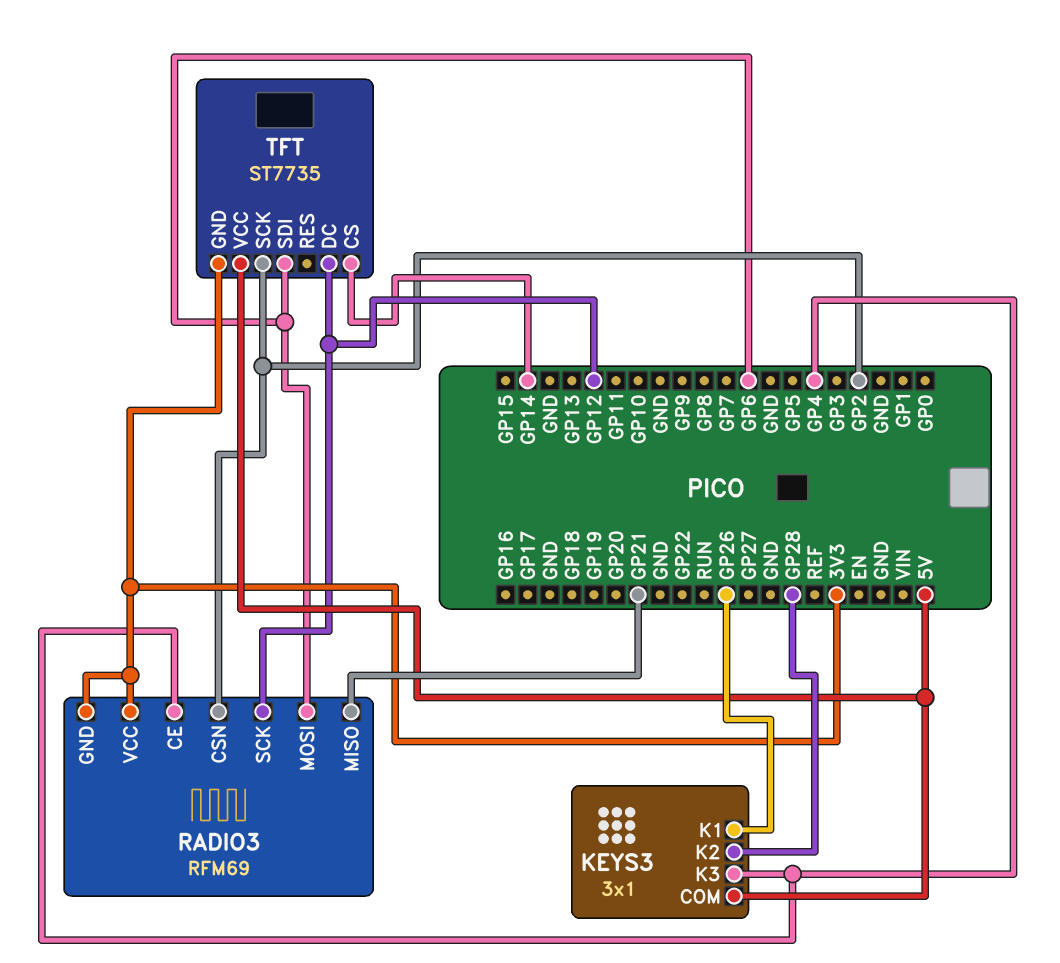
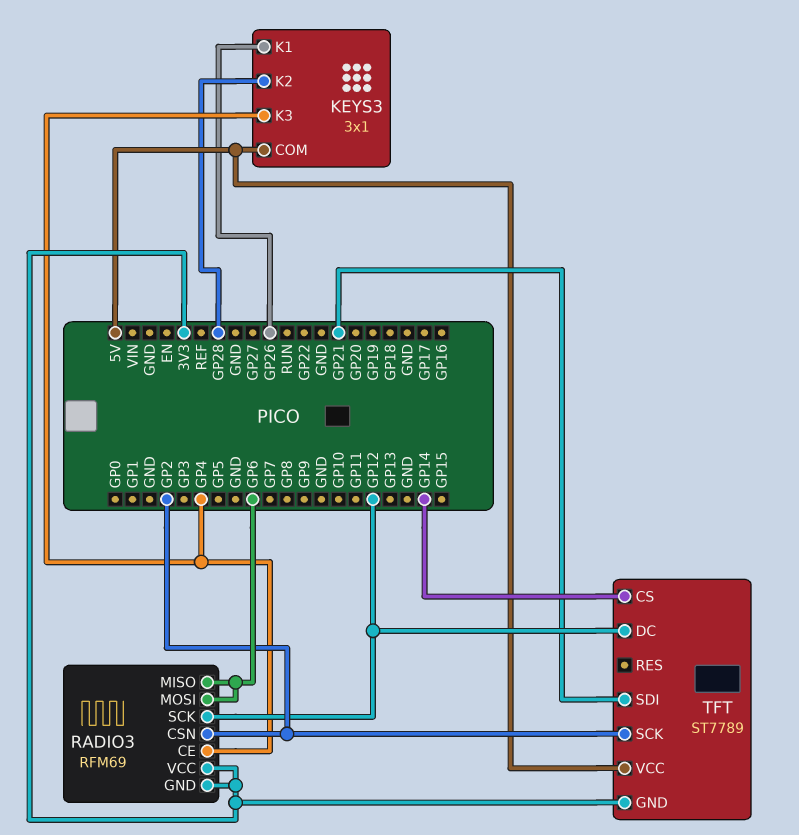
RADIO3 pin MISO: GP21 -> GP6
TFT: ST7735 -> ST7789
TFT pin SDI: GP6 -> GP21

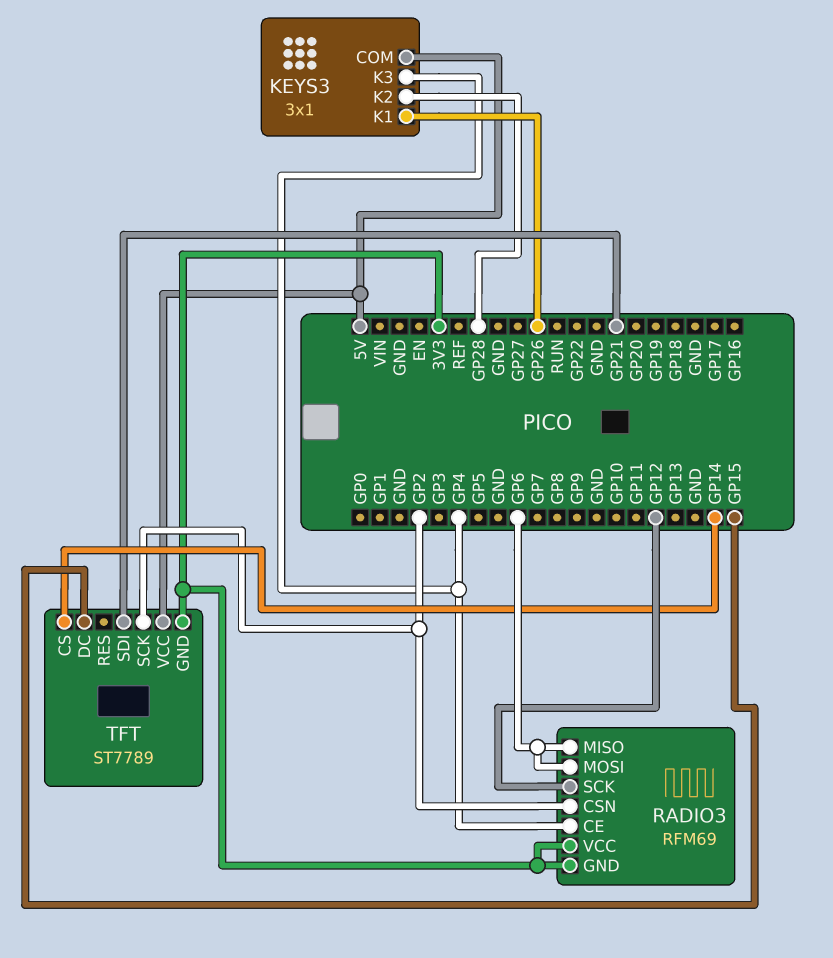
TFT pin DC: GP12 -> GP15

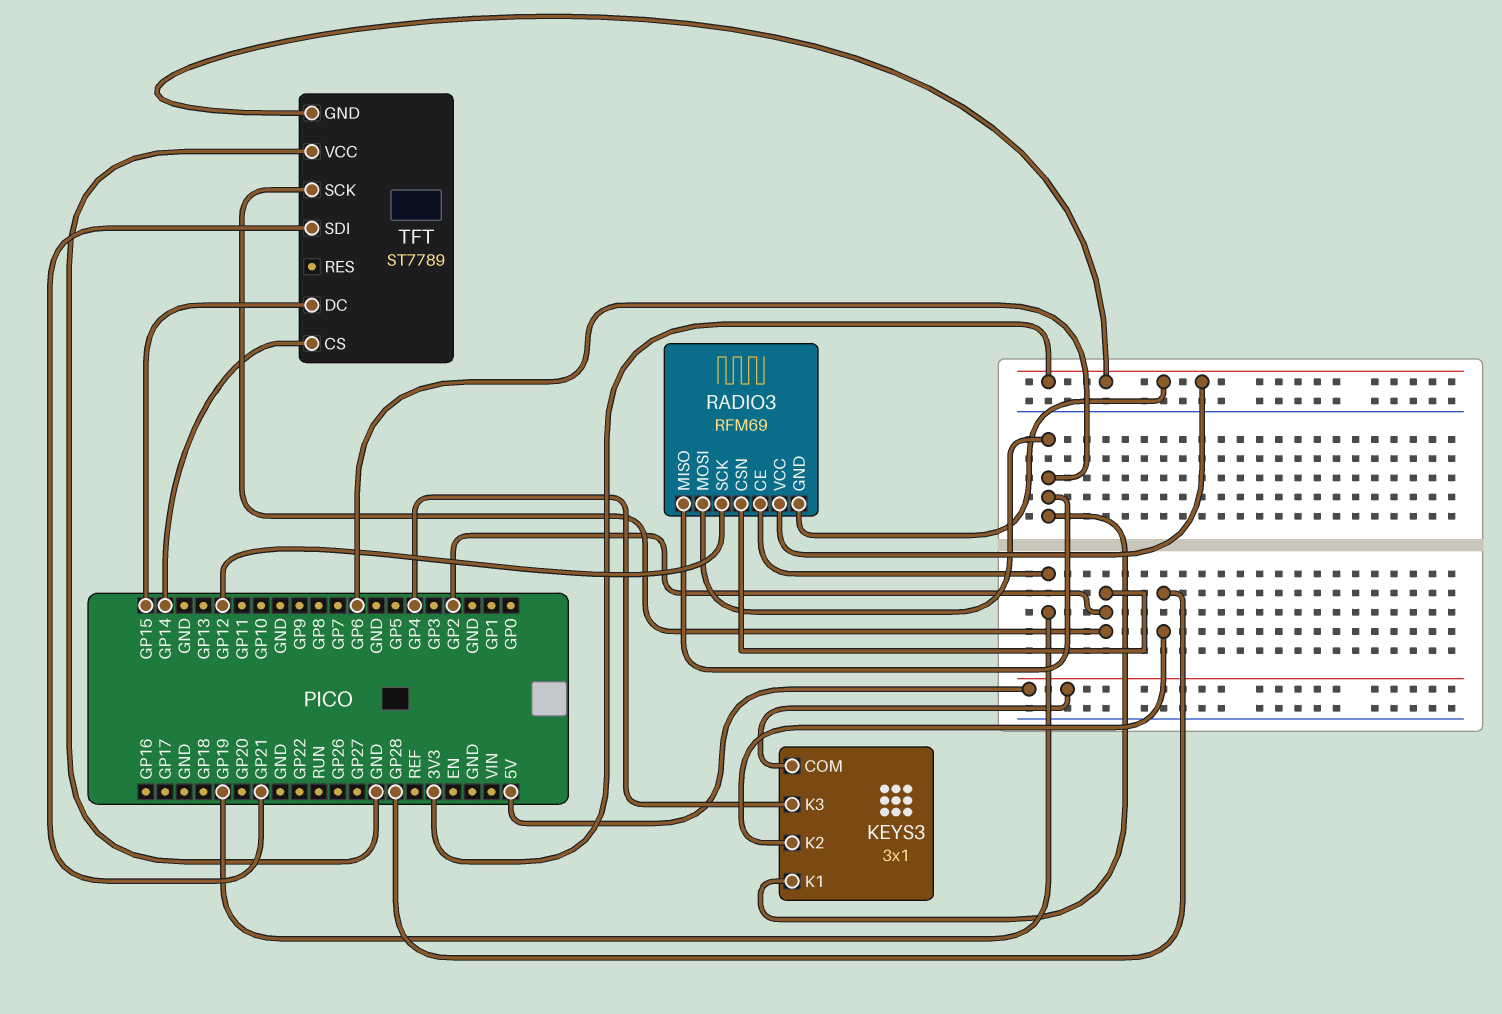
KEYS3 pin K1: GP26 -> GP6
RADIO3 pin CE: GP4 -> GP19
TFT pin VCC: 5V -> GND

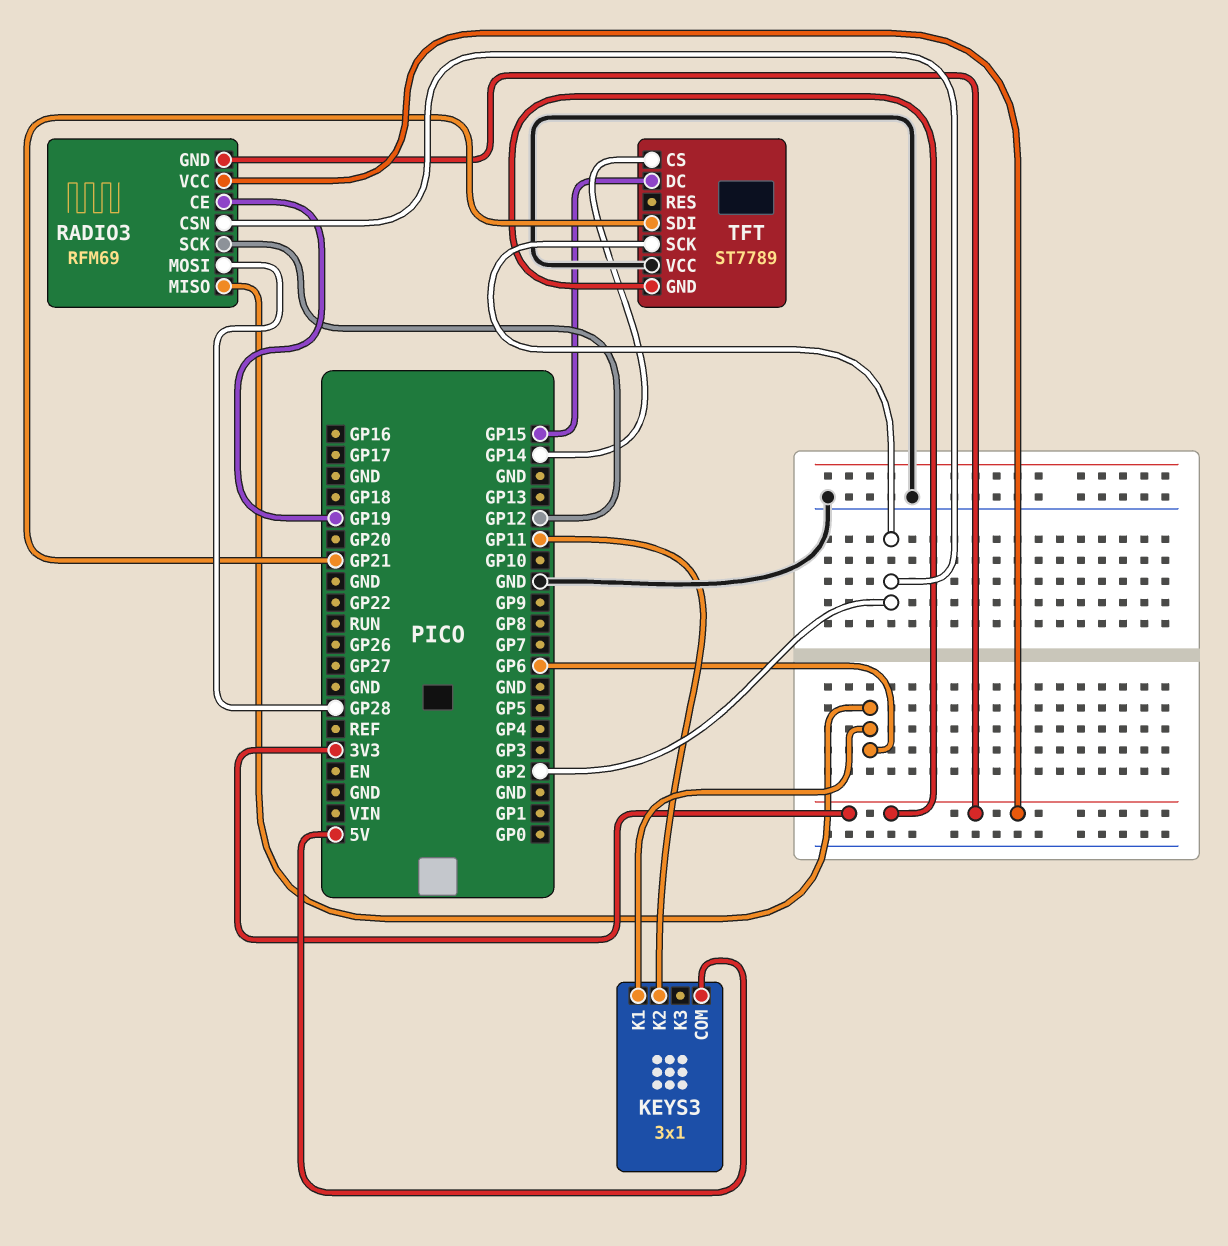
KEYS3 pin K2: GP28 -> GP11
KEYS3 pin K3: GP4 -> none
RADIO3 pin MOSI: GP6 -> GP28

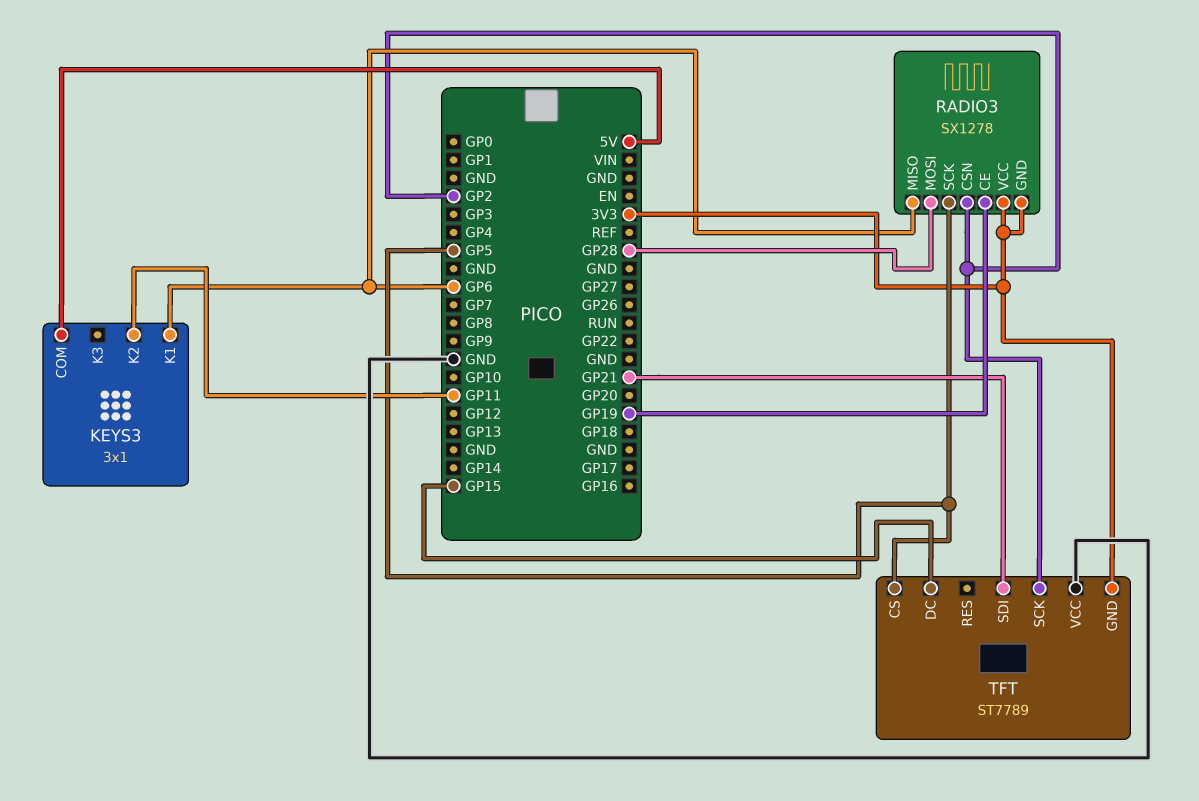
RADIO3: RFM69 -> SX1278
RADIO3 pin SCK: GP12 -> GP5
TFT pin CS: GP14 -> GP5

